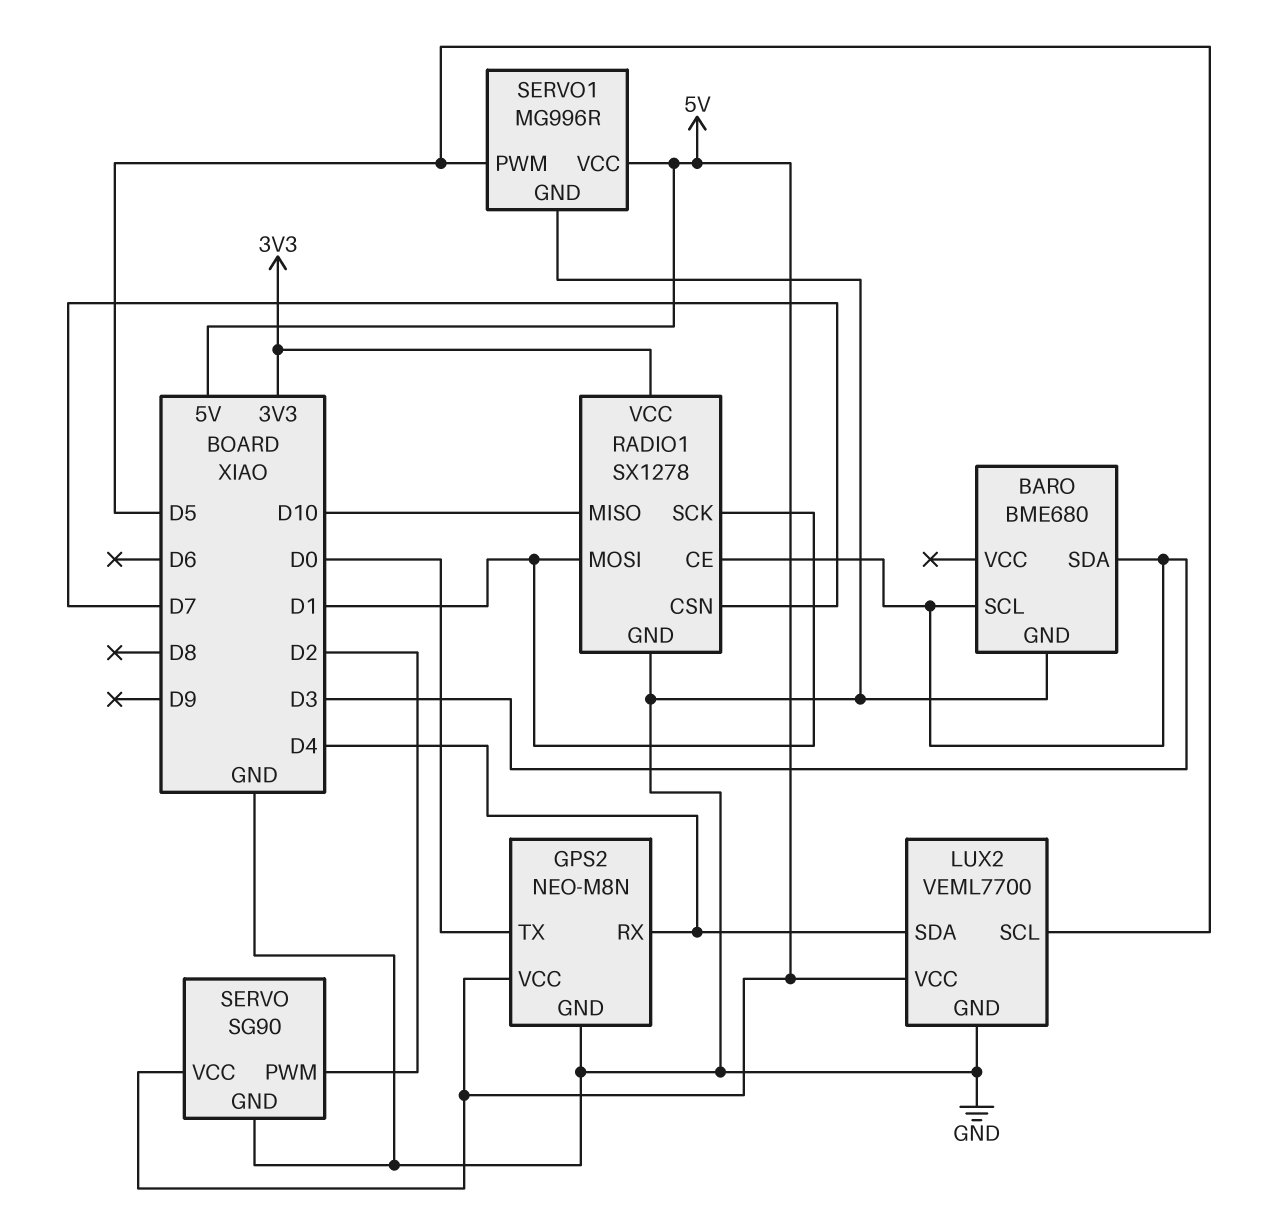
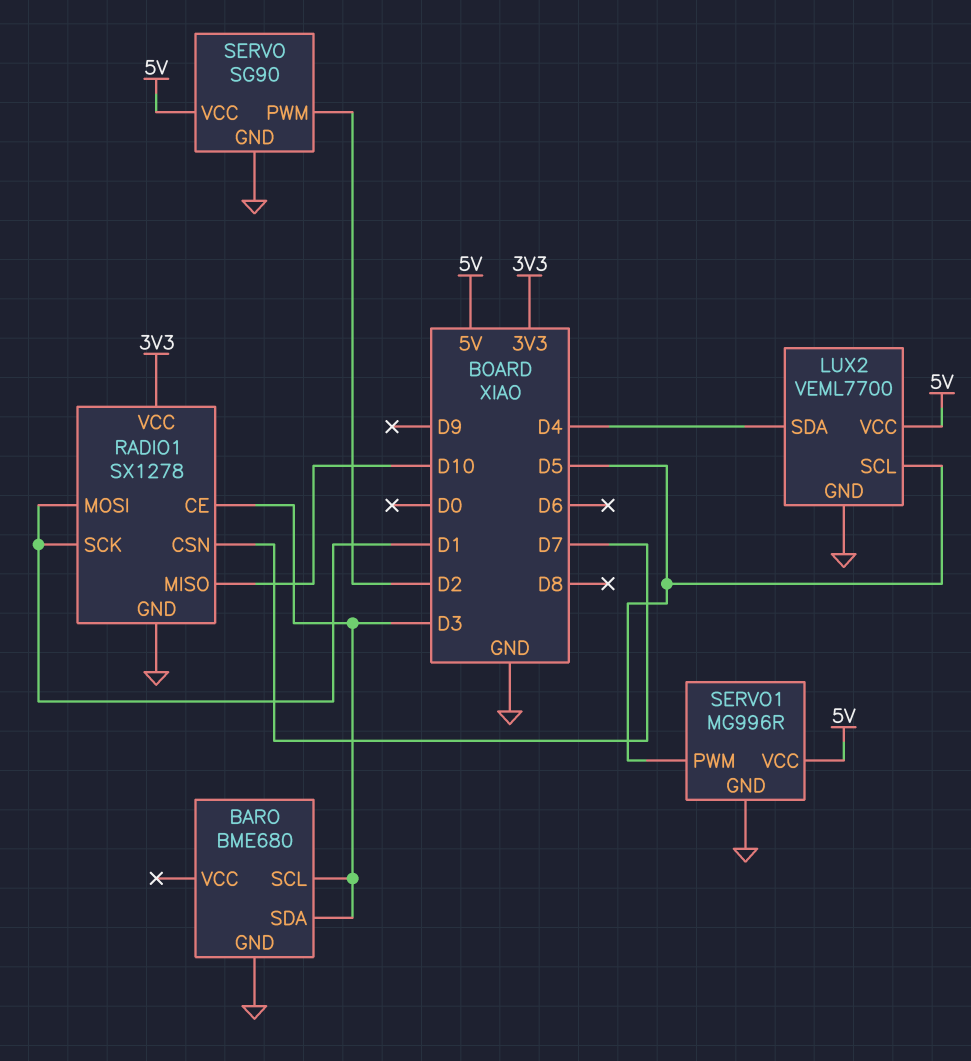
GPS2: NEO-M8N -> none
GPS2 pin GND: GND -> none
GPS2 pin RX: D4 -> none
GPS2 pin TX: D0 -> none
GPS2 pin VCC: 5V -> none

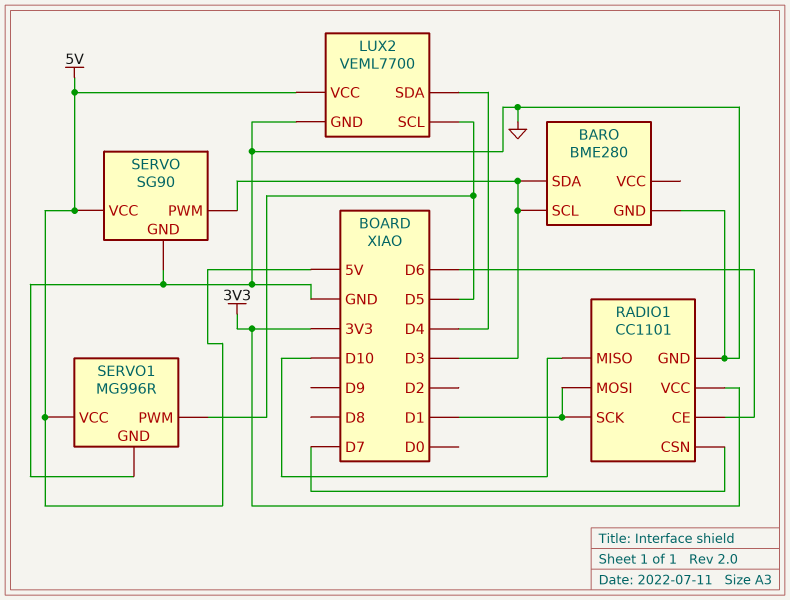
BARO: BME680 -> BME280
RADIO1: SX1278 -> CC1101
RADIO1 pin CE: D3 -> D6
SERVO pin PWM: D2 -> D3

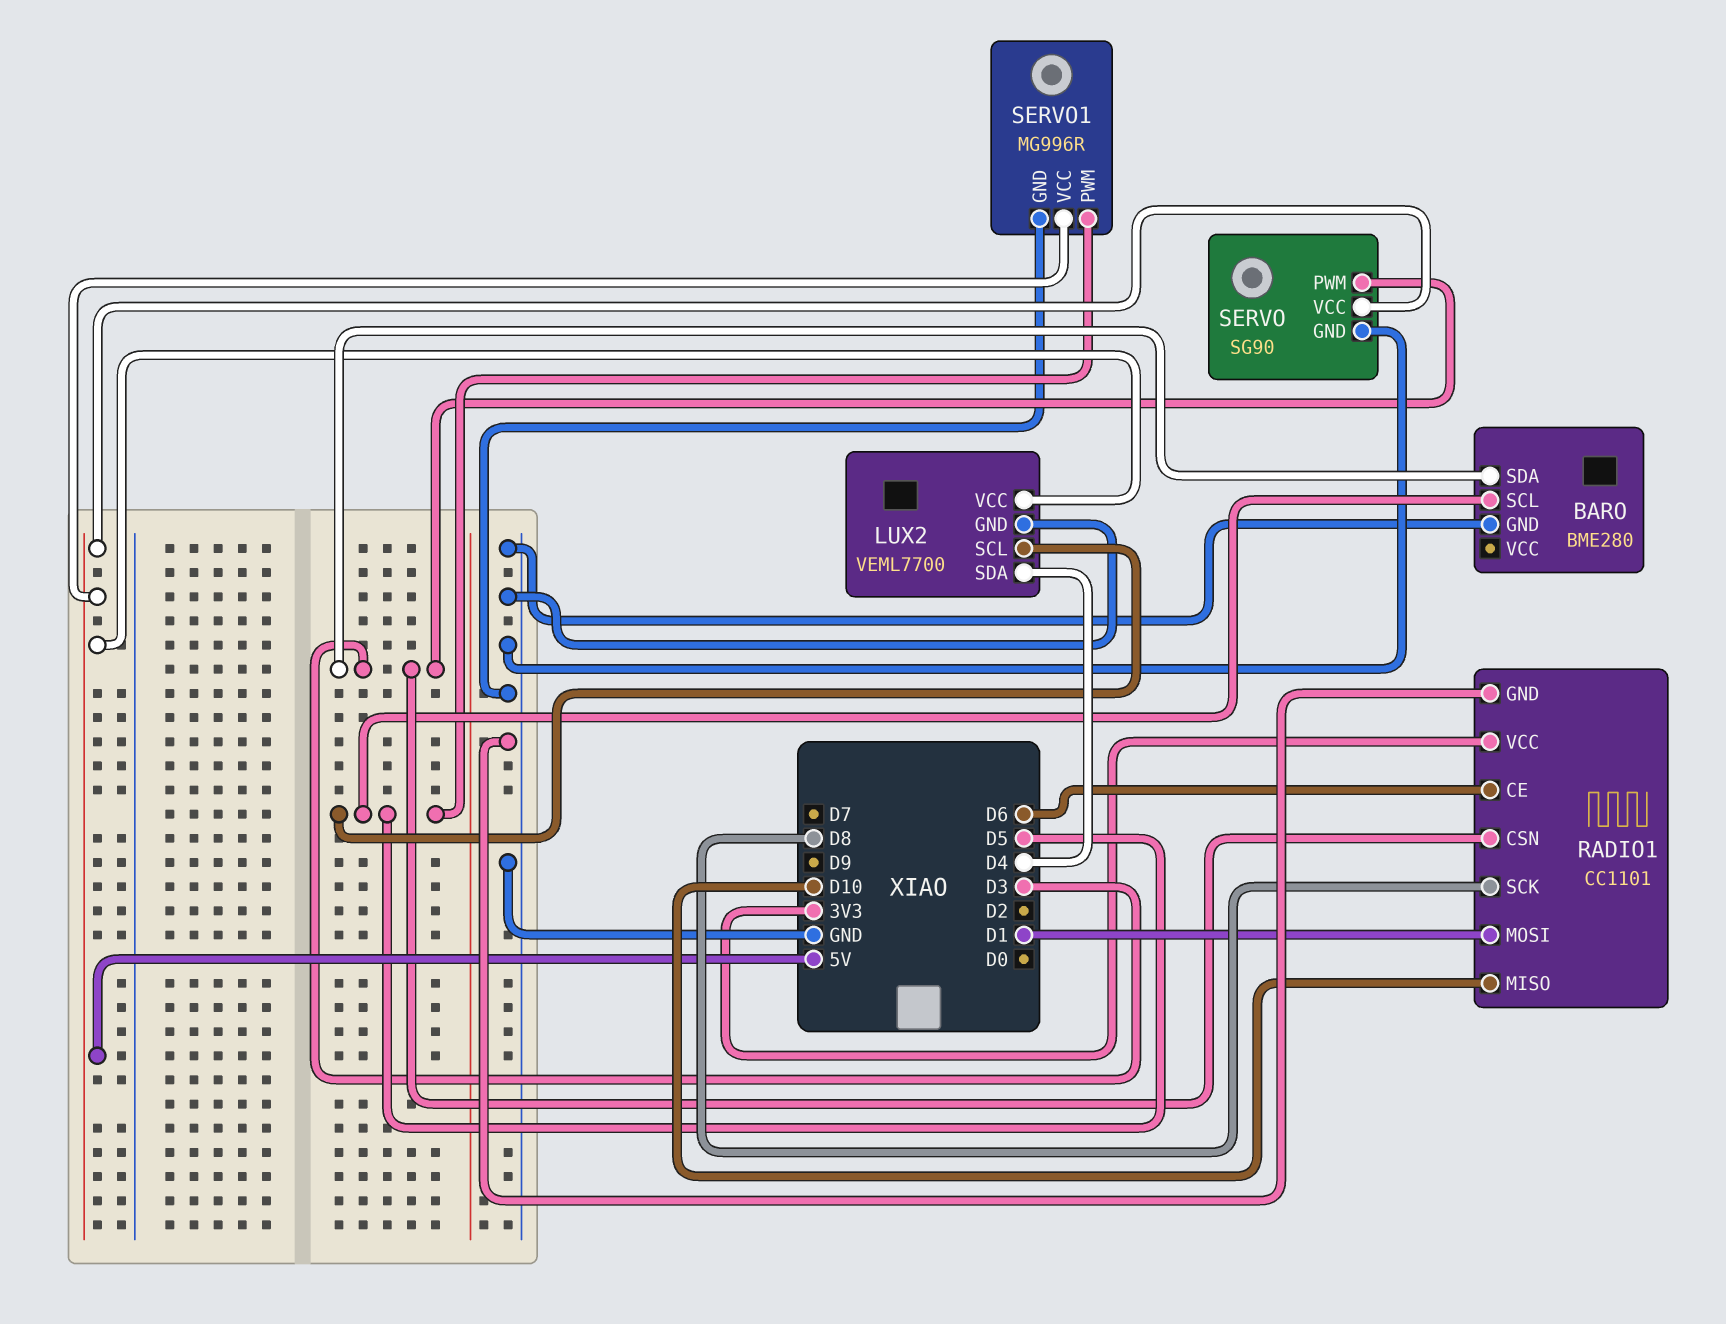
BARO pin SCL: D3 -> D5
RADIO1 pin CSN: D7 -> D3
RADIO1 pin SCK: D1 -> D8

